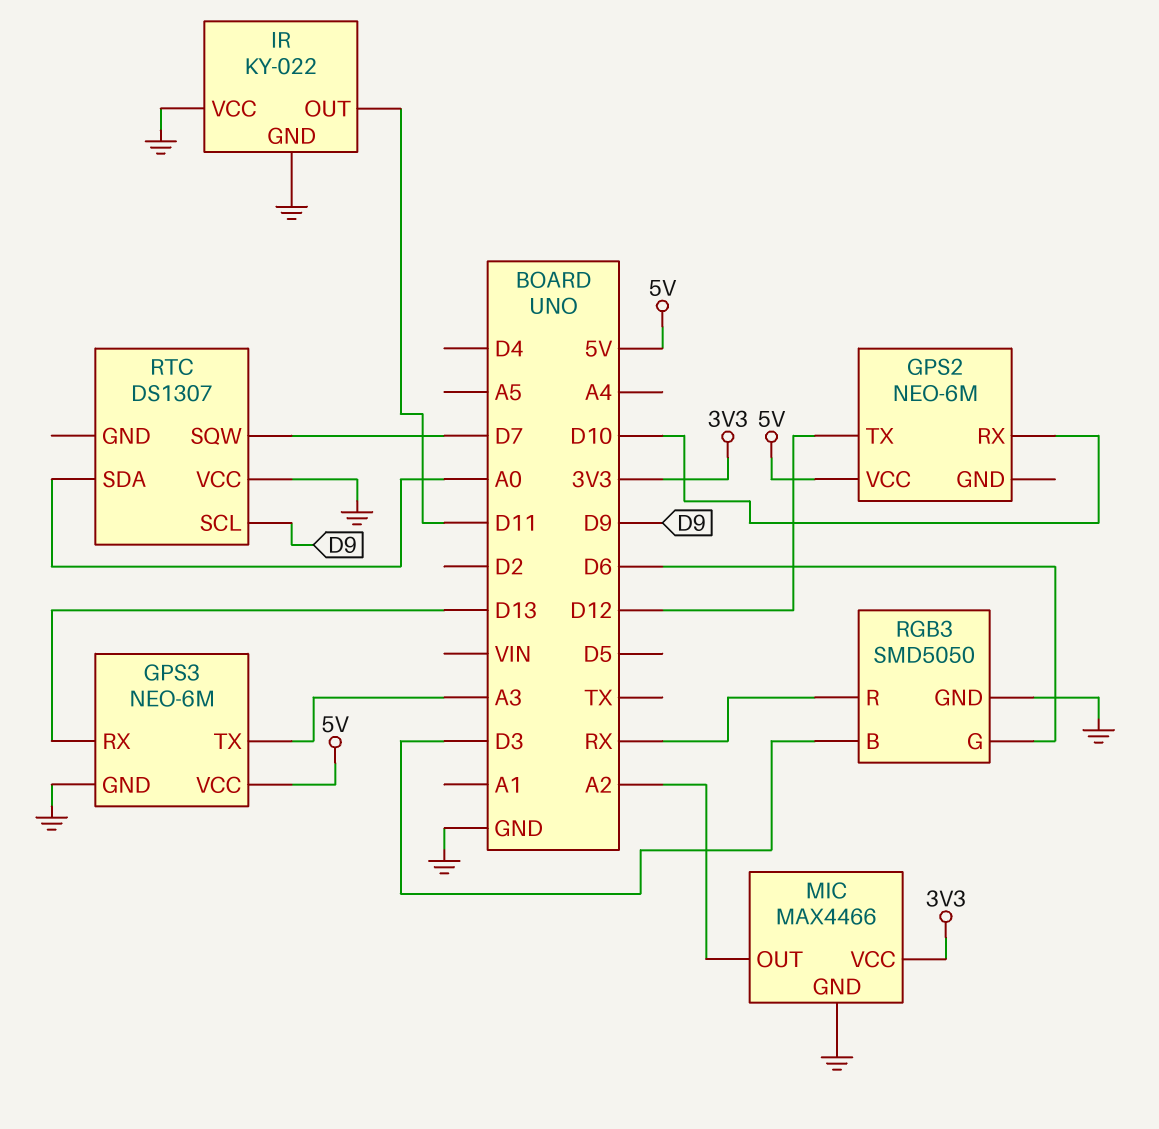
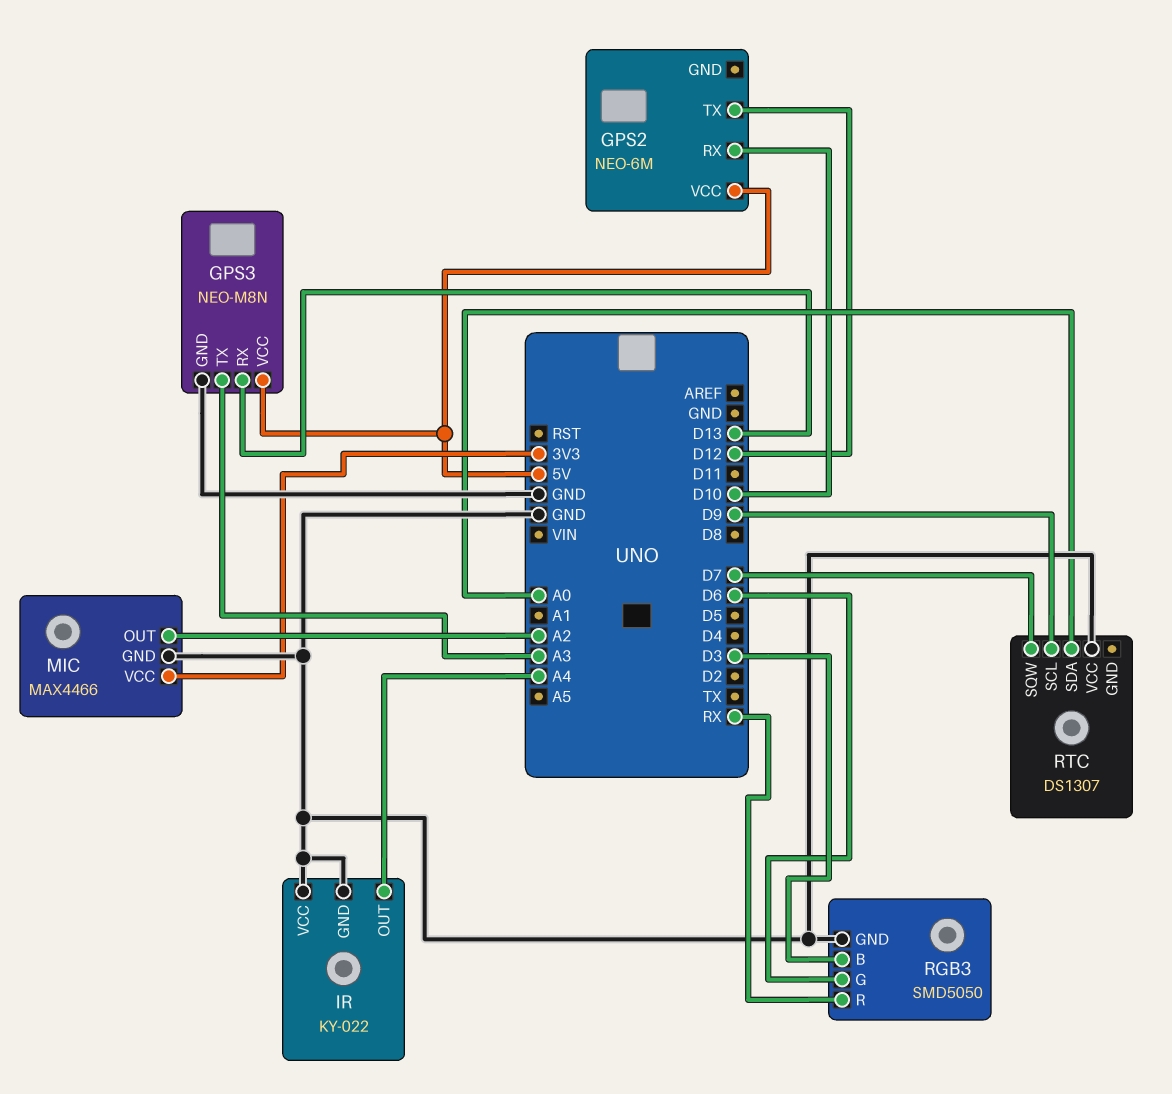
GPS3: NEO-6M -> NEO-M8N
IR pin OUT: D11 -> A4

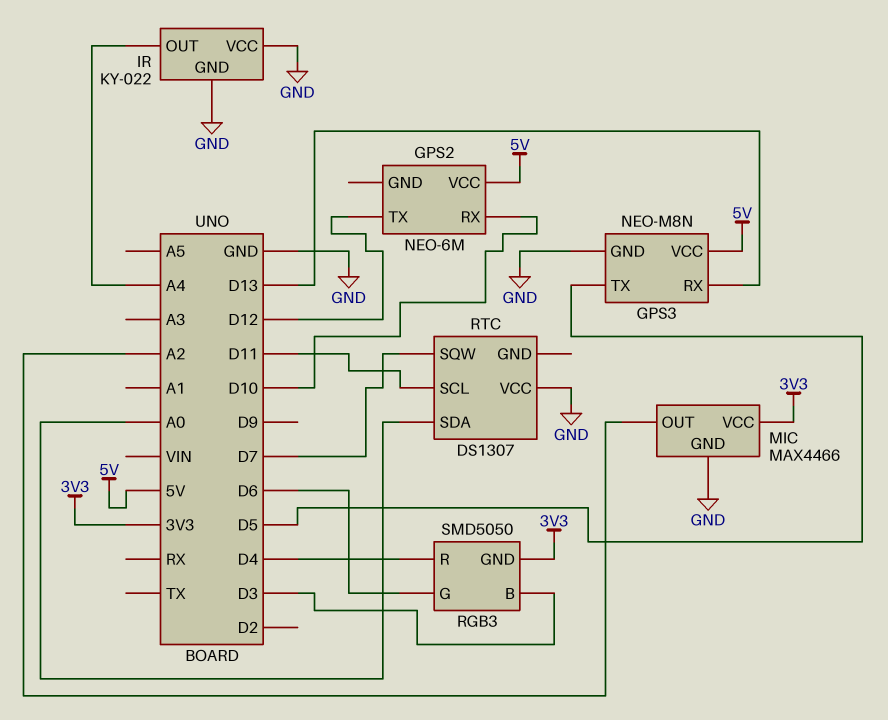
GPS3 pin TX: A3 -> D5
RGB3 pin GND: GND -> 3V3
RGB3 pin R: RX -> D4
RTC pin SCL: D9 -> D11

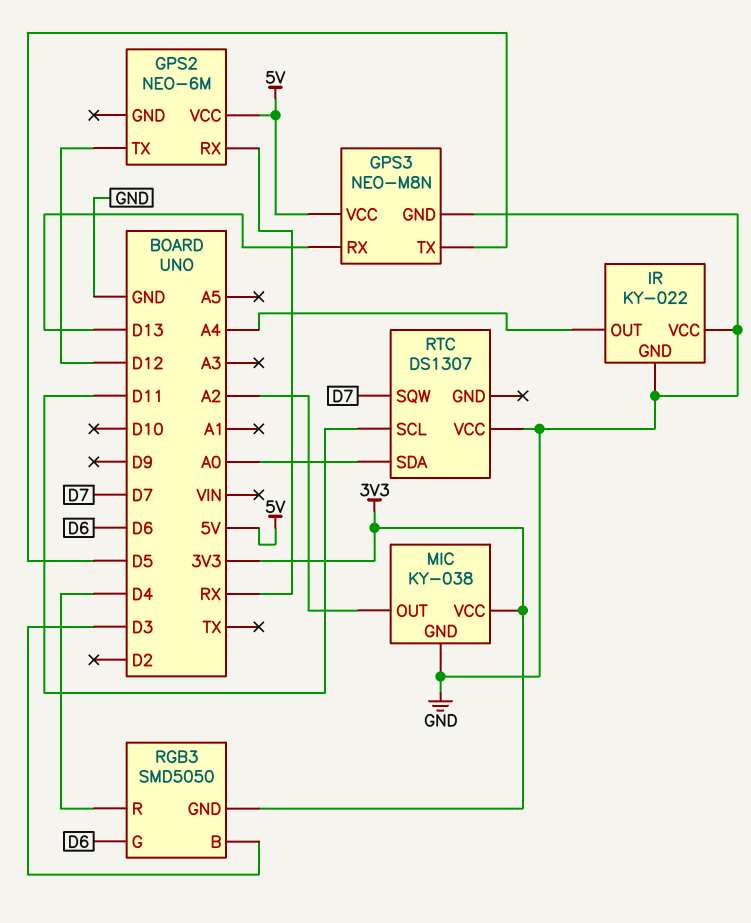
GPS2 pin RX: D10 -> RX
MIC: MAX4466 -> KY-038

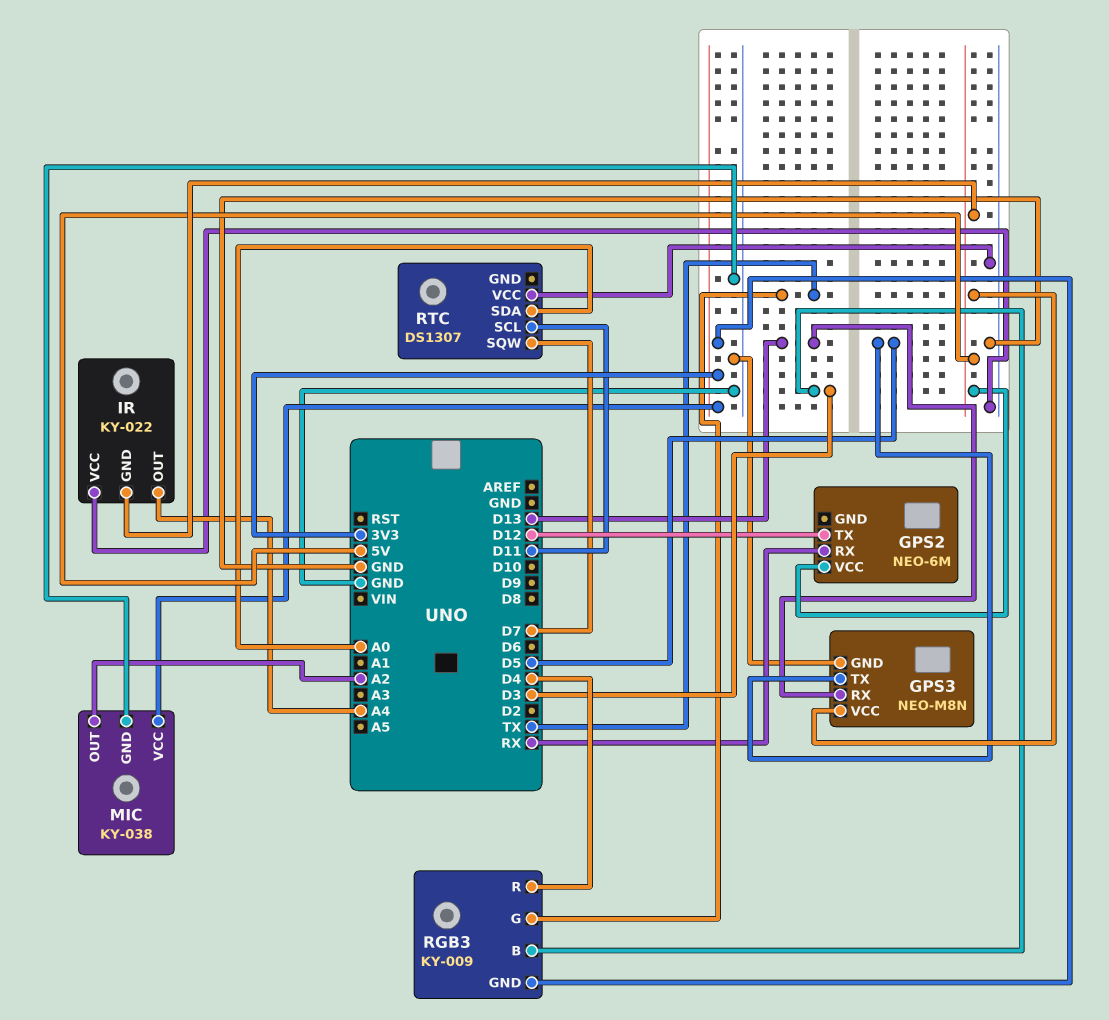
IR pin GND: GND -> 5V
RGB3: SMD5050 -> KY-009
RGB3 pin G: D6 -> TX

